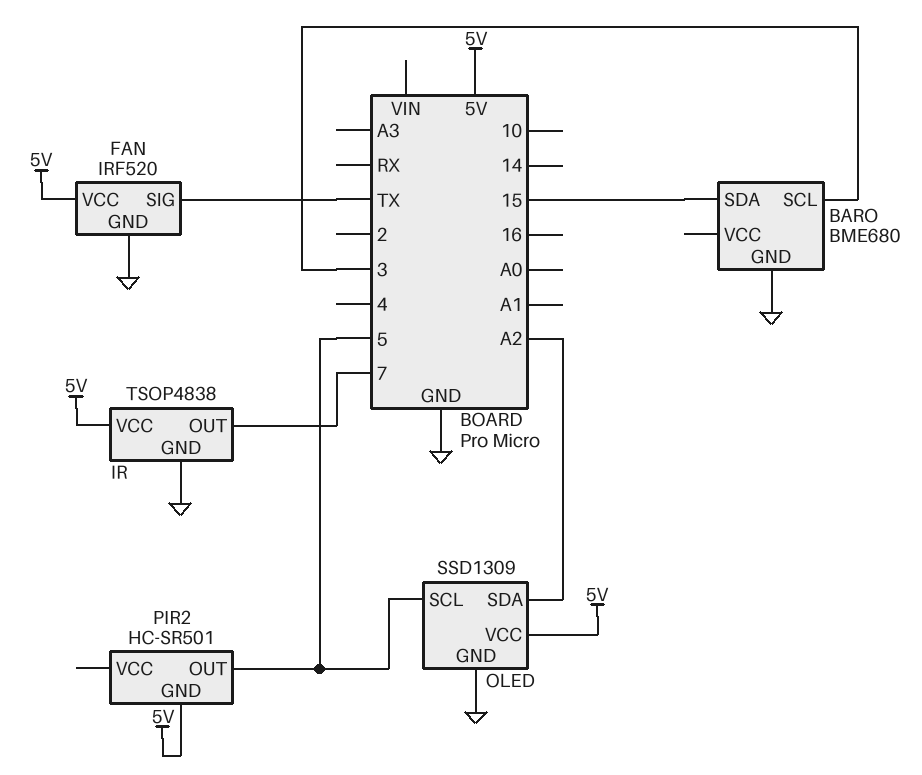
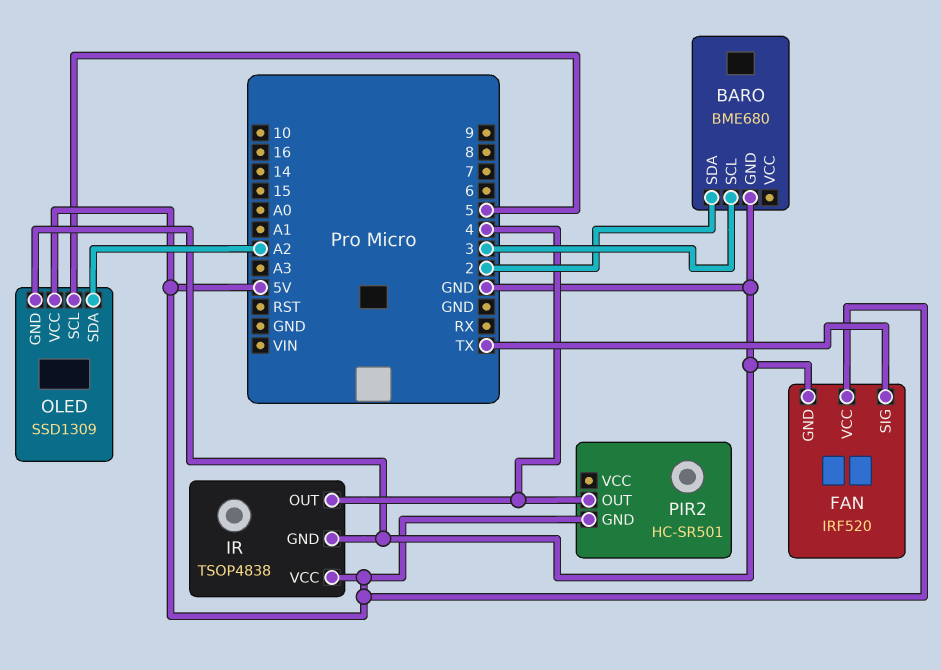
BARO pin SDA: 15 -> 2
IR pin OUT: 7 -> 4
PIR2 pin OUT: 5 -> 4

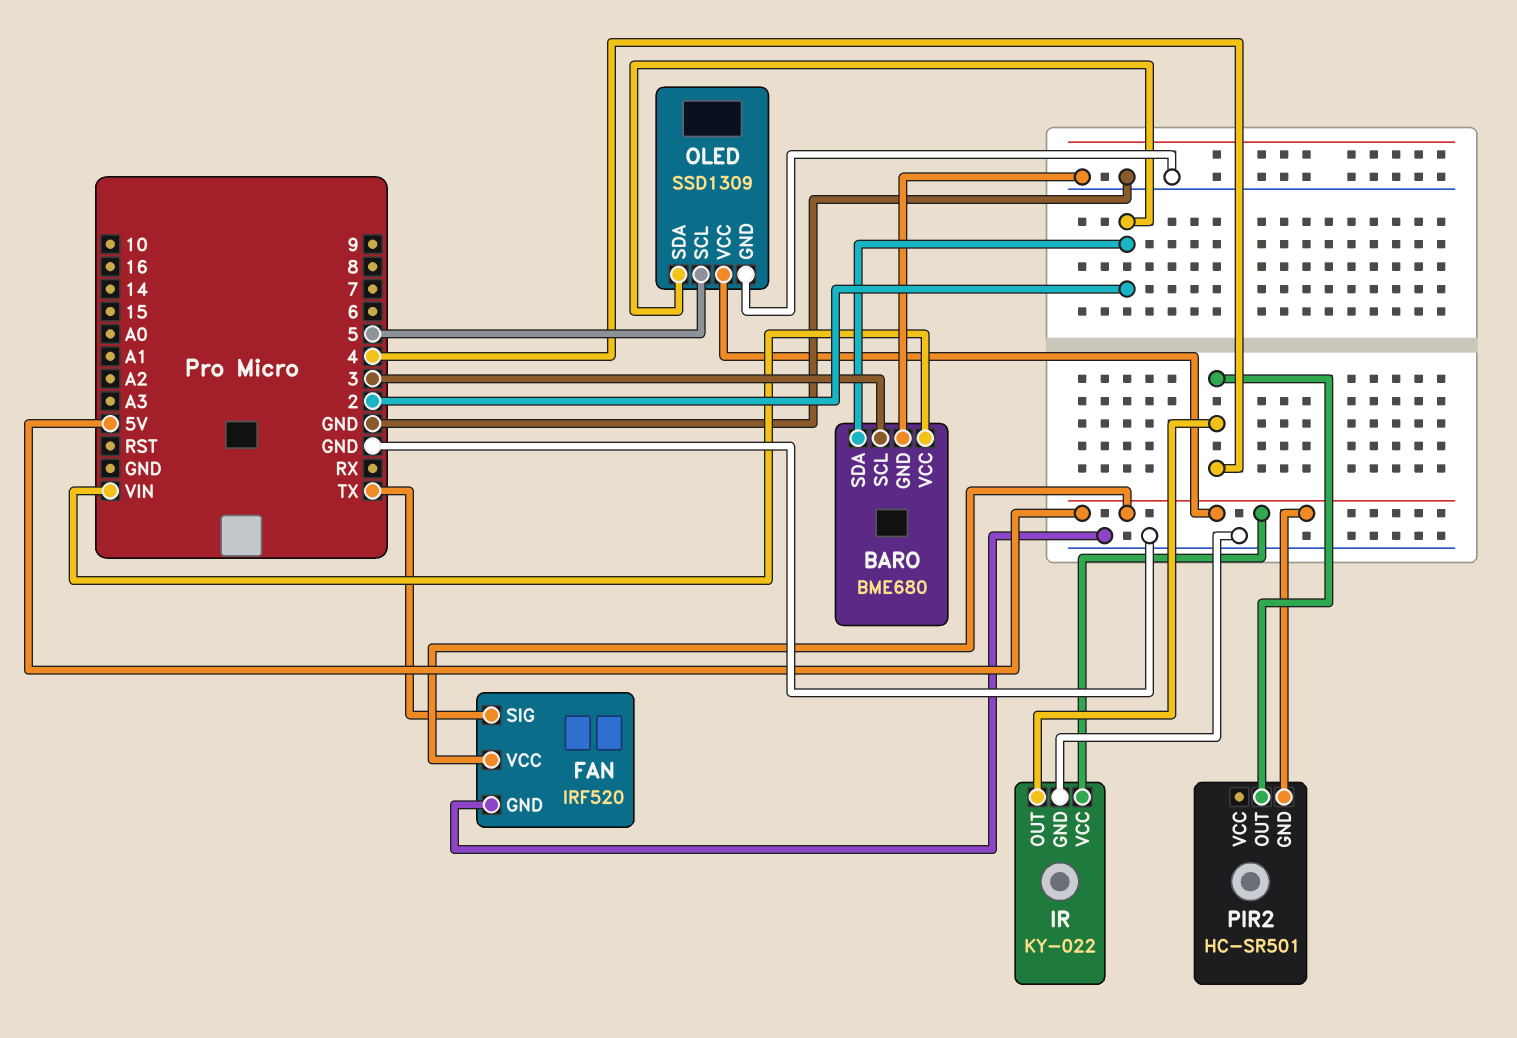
BARO pin VCC: none -> VIN
IR: TSOP4838 -> KY-022
OLED pin SDA: A2 -> 2

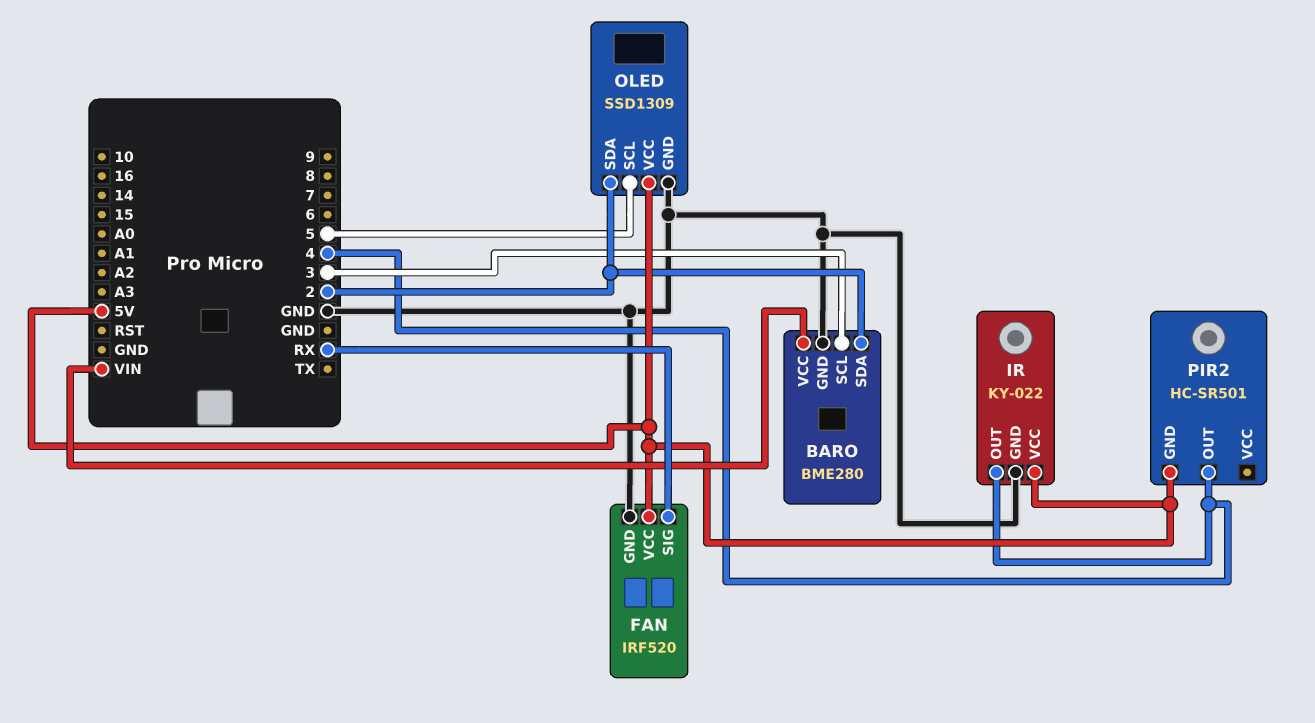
BARO: BME680 -> BME280
FAN pin SIG: TX -> RX

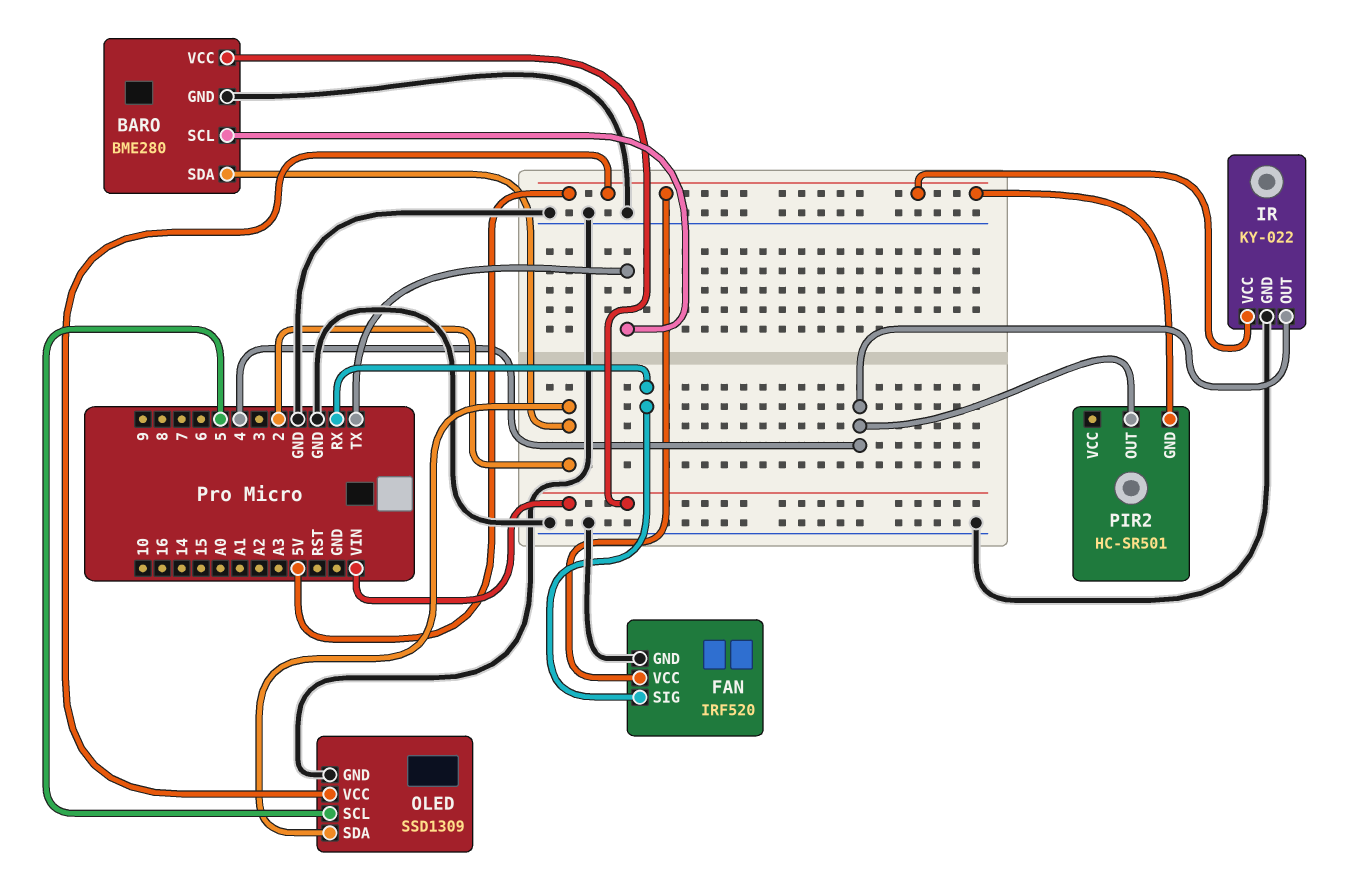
BARO pin SCL: 3 -> TX

